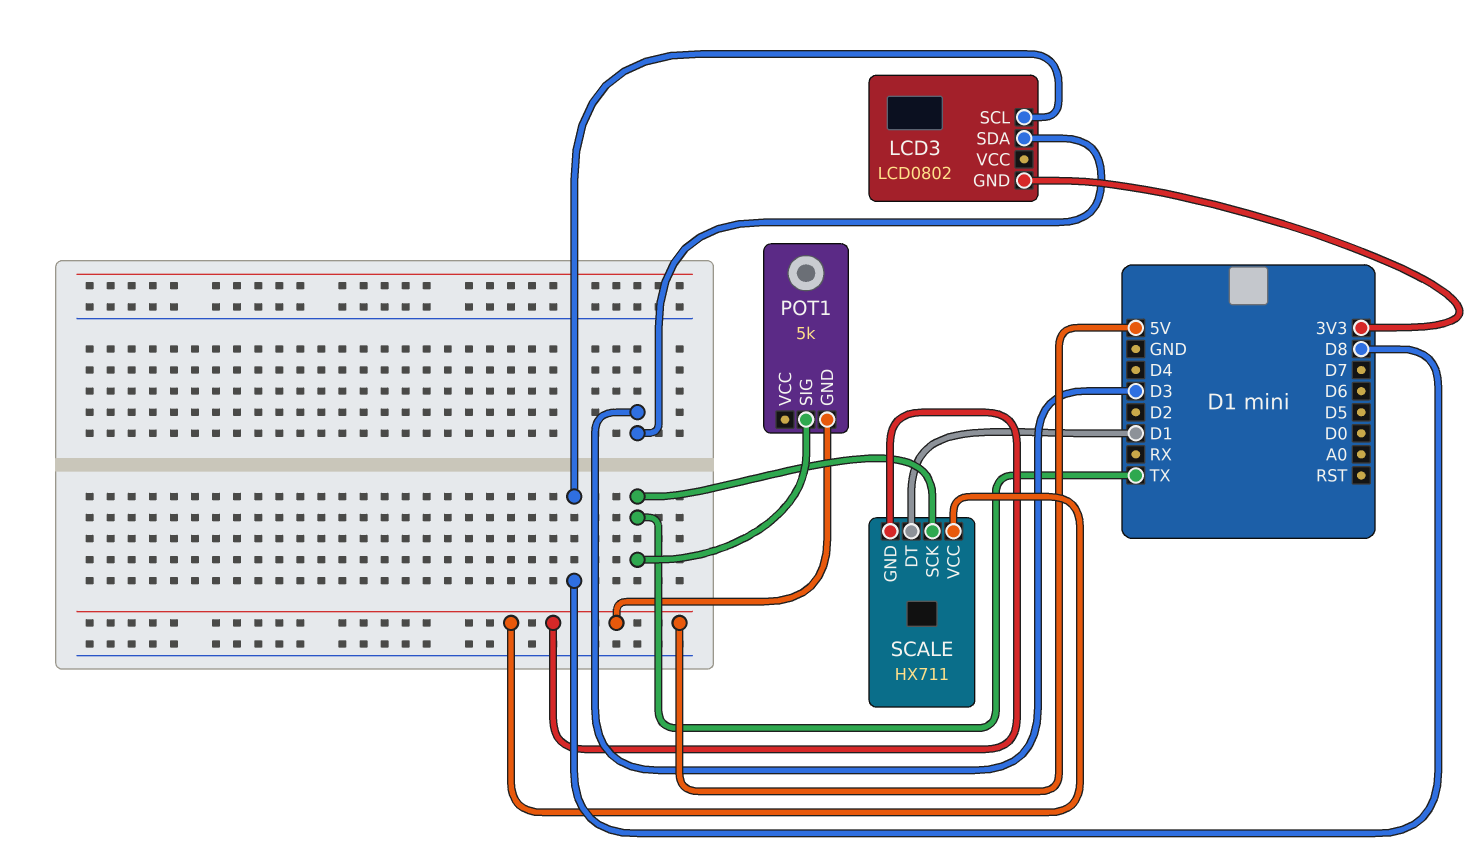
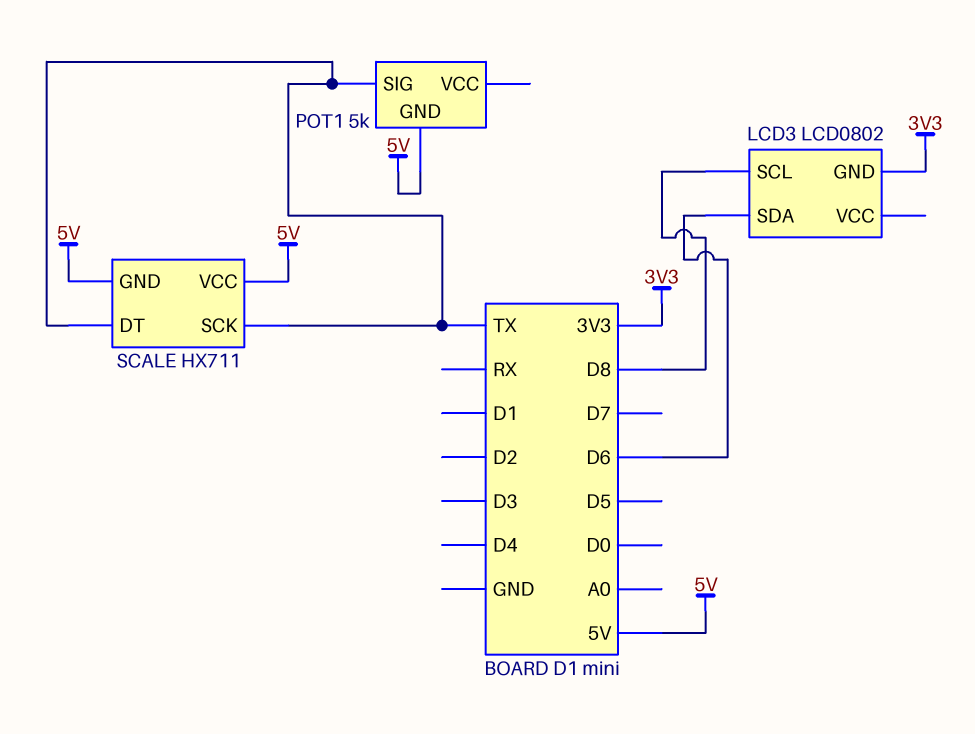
LCD3 pin SDA: D3 -> D6
SCALE pin DT: D1 -> TX

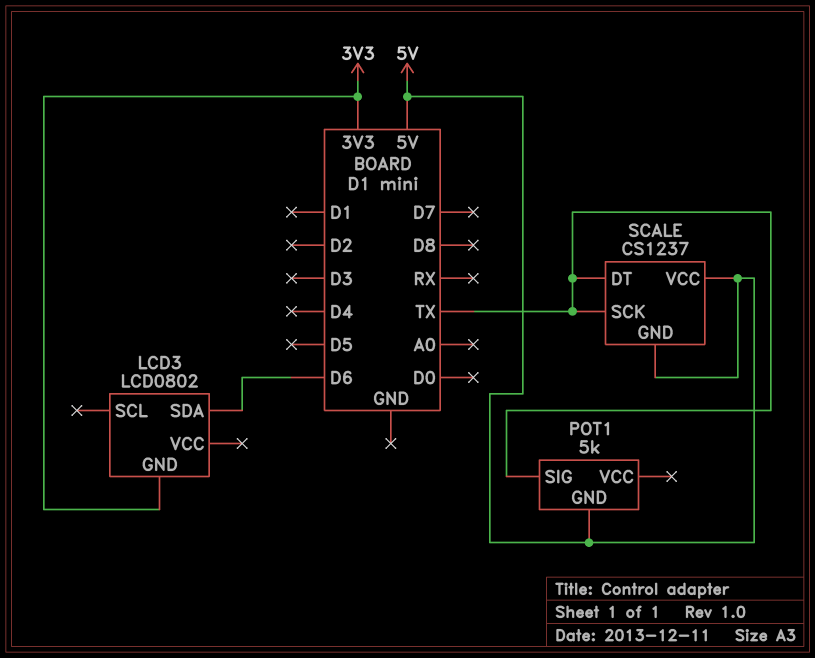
LCD3 pin SCL: D8 -> none
SCALE: HX711 -> CS1237

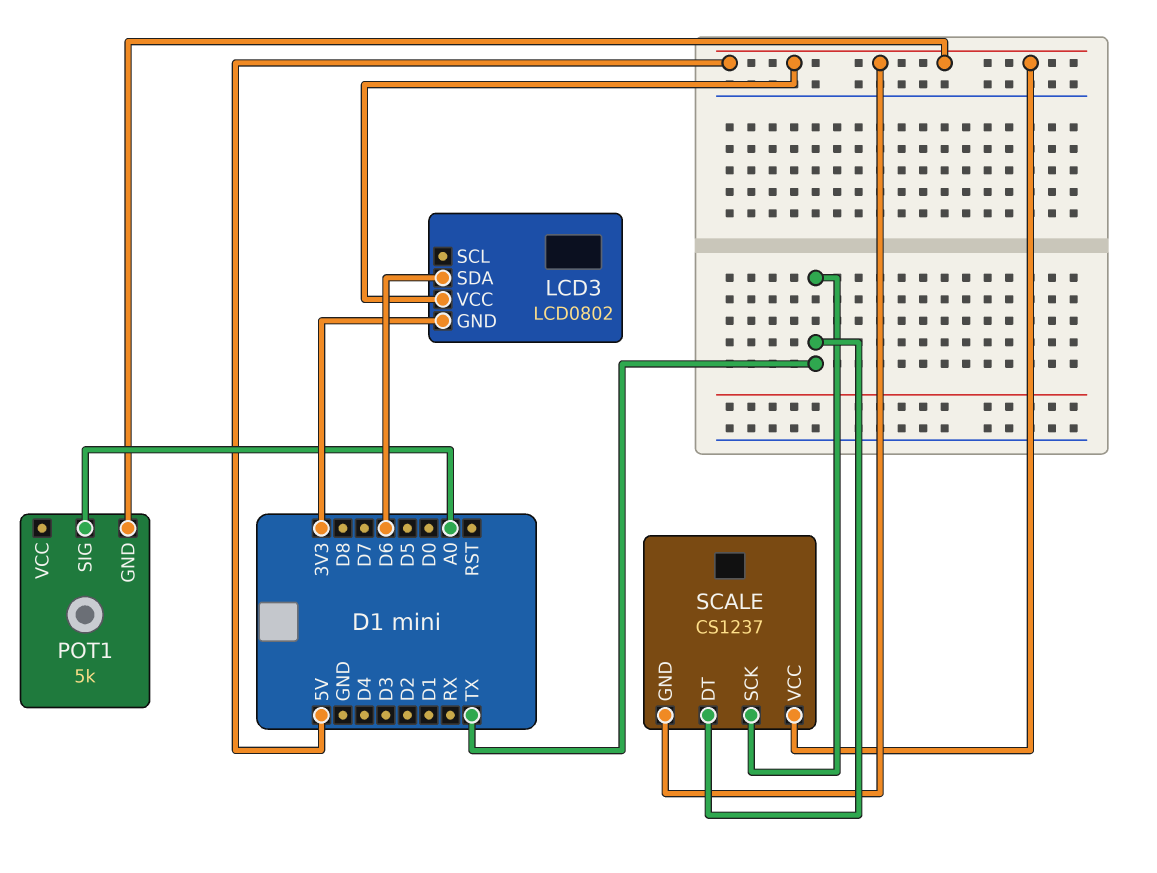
LCD3 pin VCC: none -> 5V
POT1 pin SIG: TX -> A0

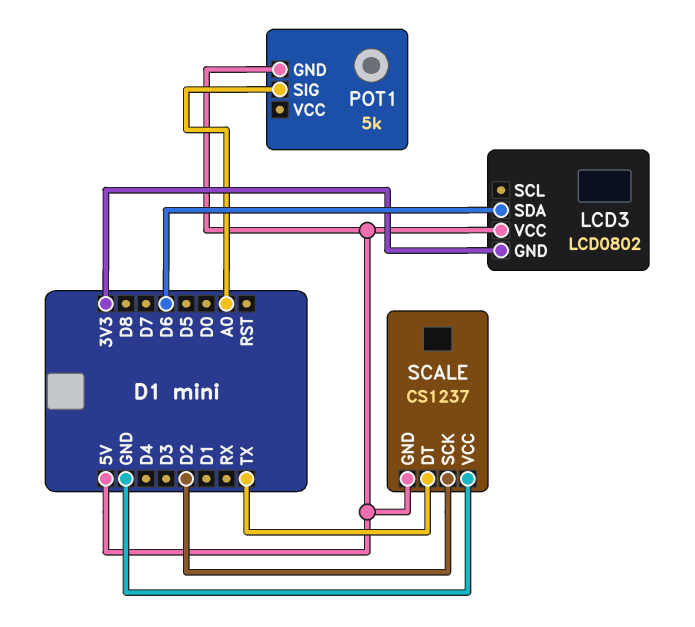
SCALE pin SCK: TX -> D2
SCALE pin VCC: 5V -> GND

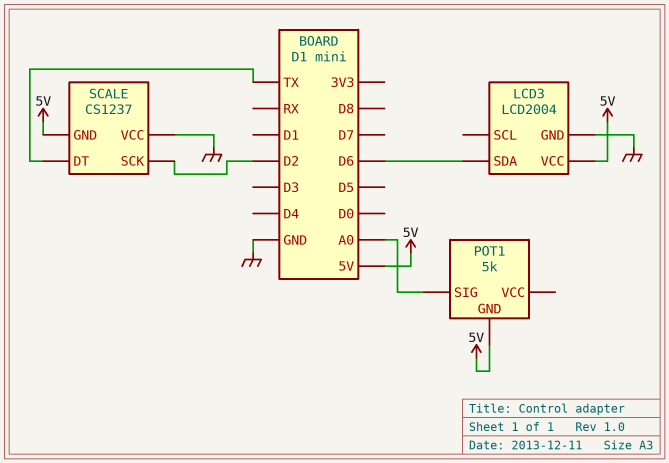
LCD3: LCD0802 -> LCD2004
LCD3 pin GND: 3V3 -> GND

